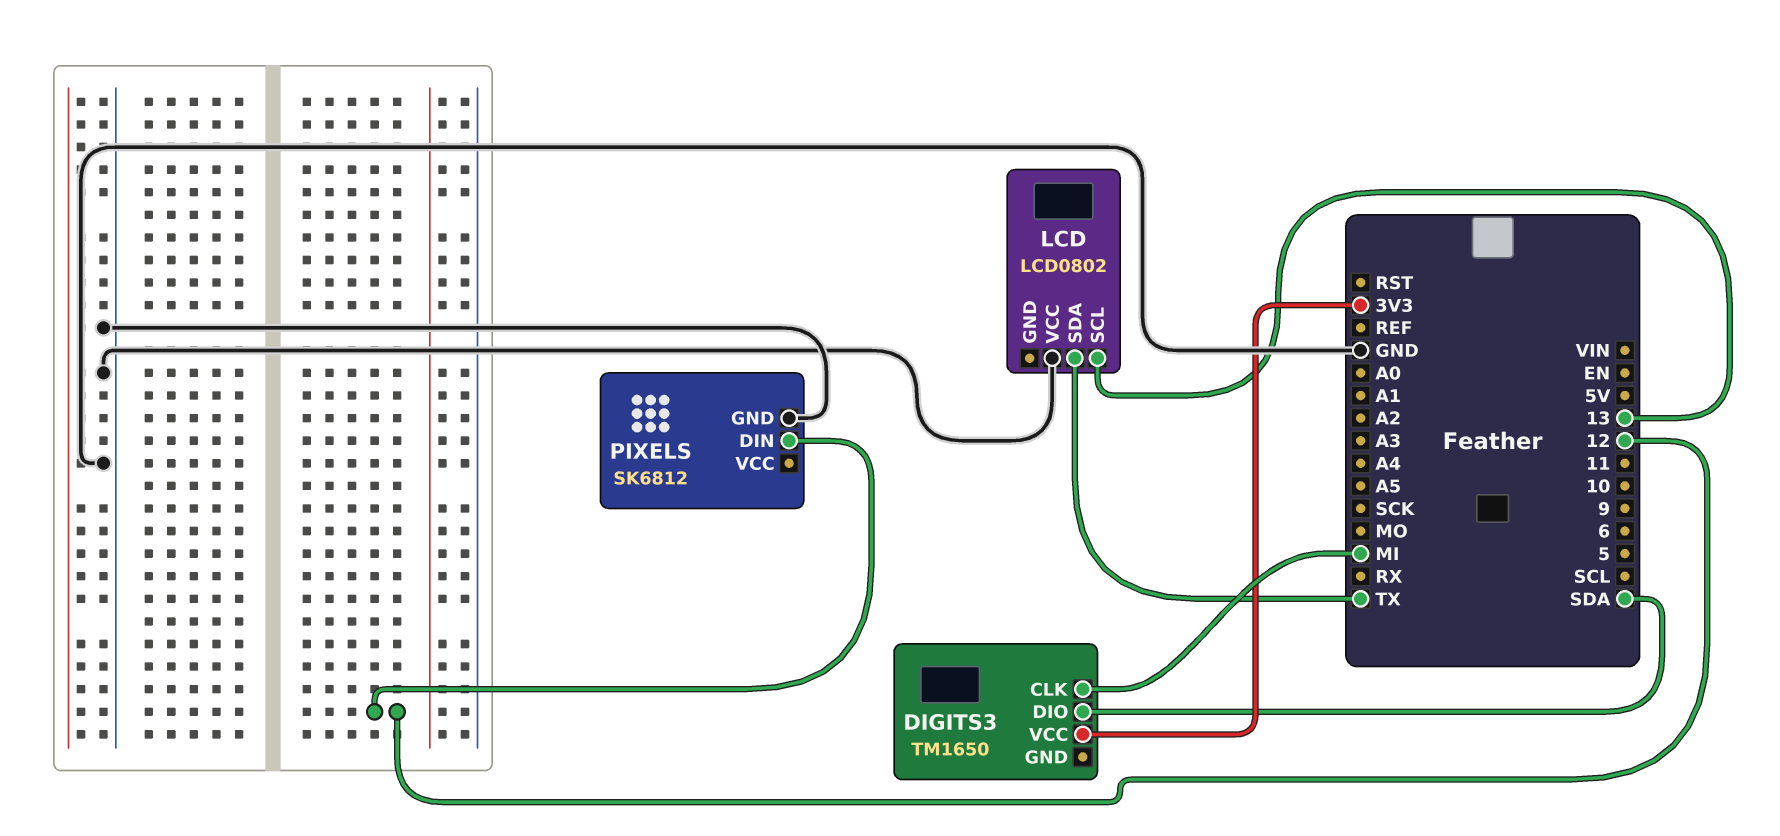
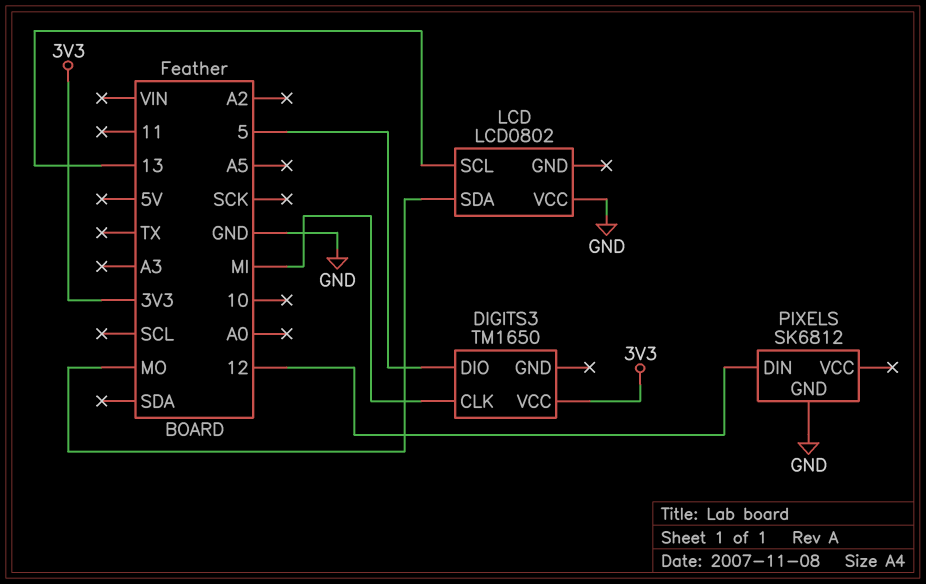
DIGITS3 pin DIO: SDA -> 5
LCD pin SDA: TX -> MO

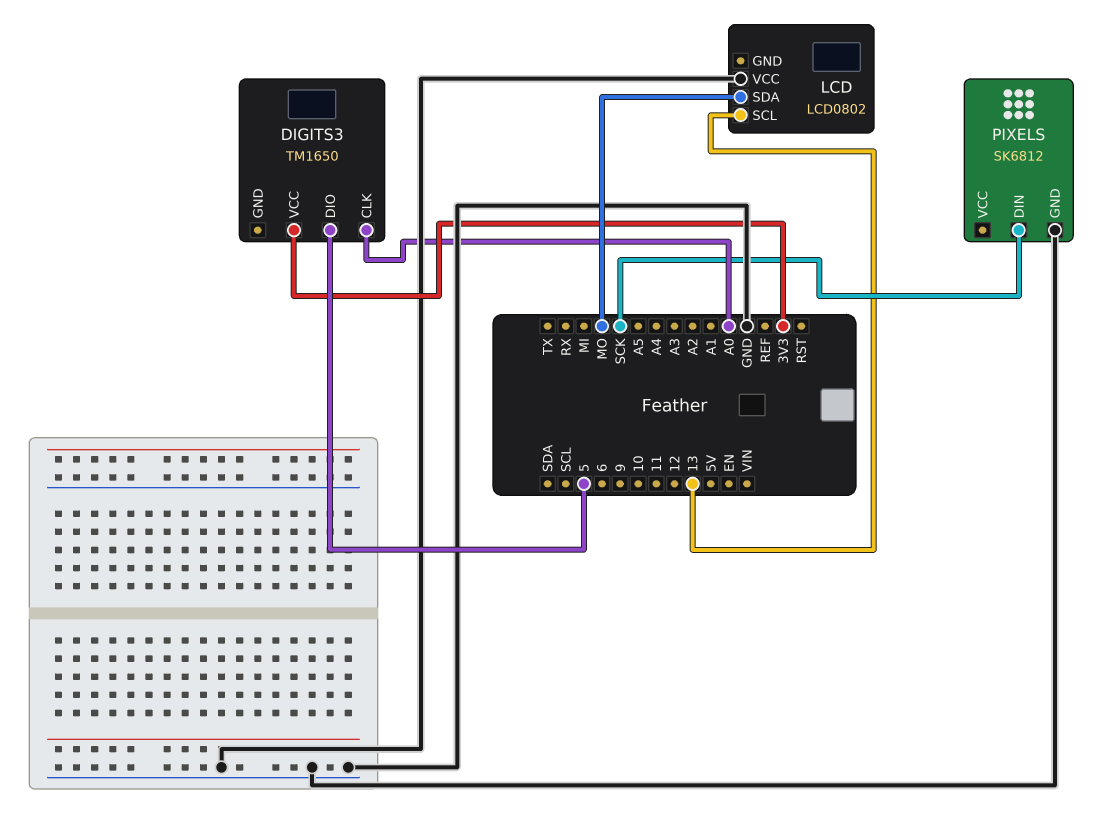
DIGITS3 pin CLK: MI -> A0
PIXELS pin DIN: 12 -> SCK

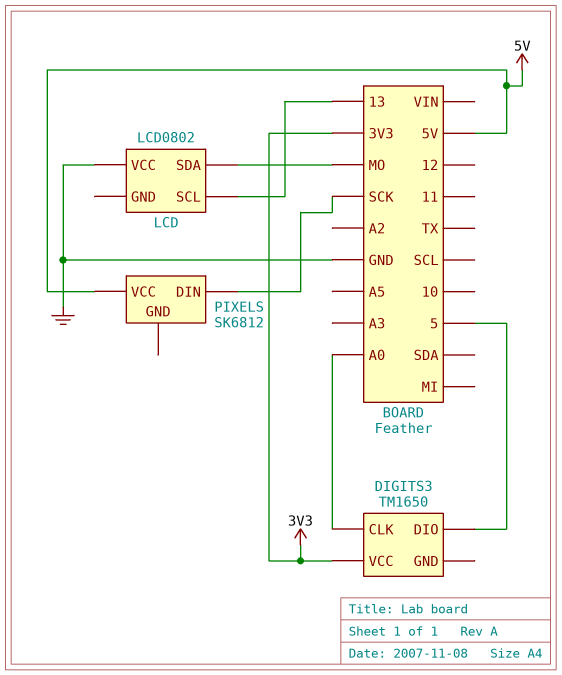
PIXELS pin GND: GND -> none
PIXELS pin VCC: none -> 5V

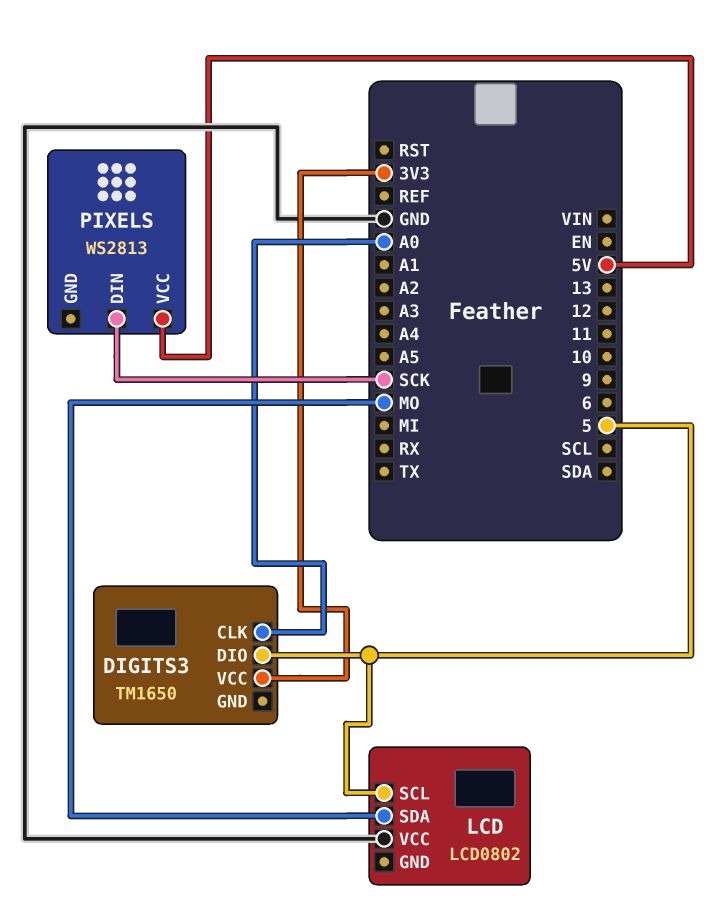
LCD pin SCL: 13 -> 5
PIXELS: SK6812 -> WS2813

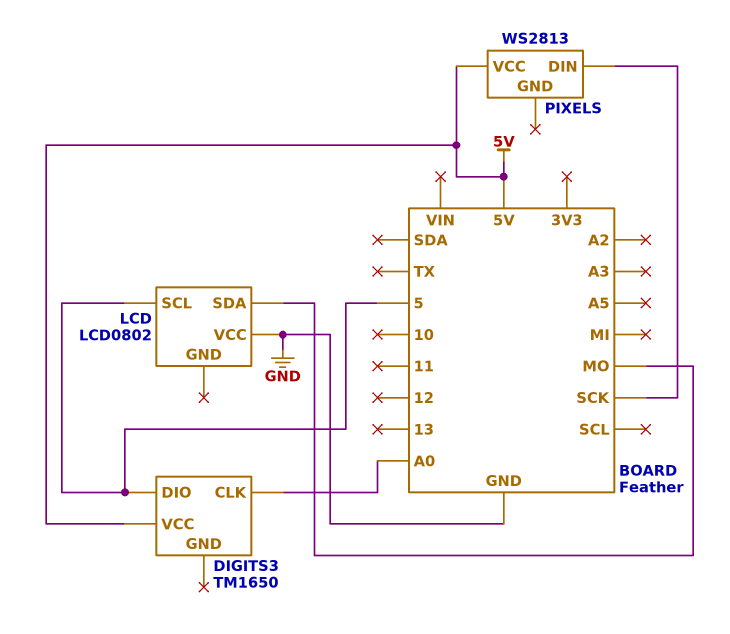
DIGITS3 pin VCC: 3V3 -> 5V

